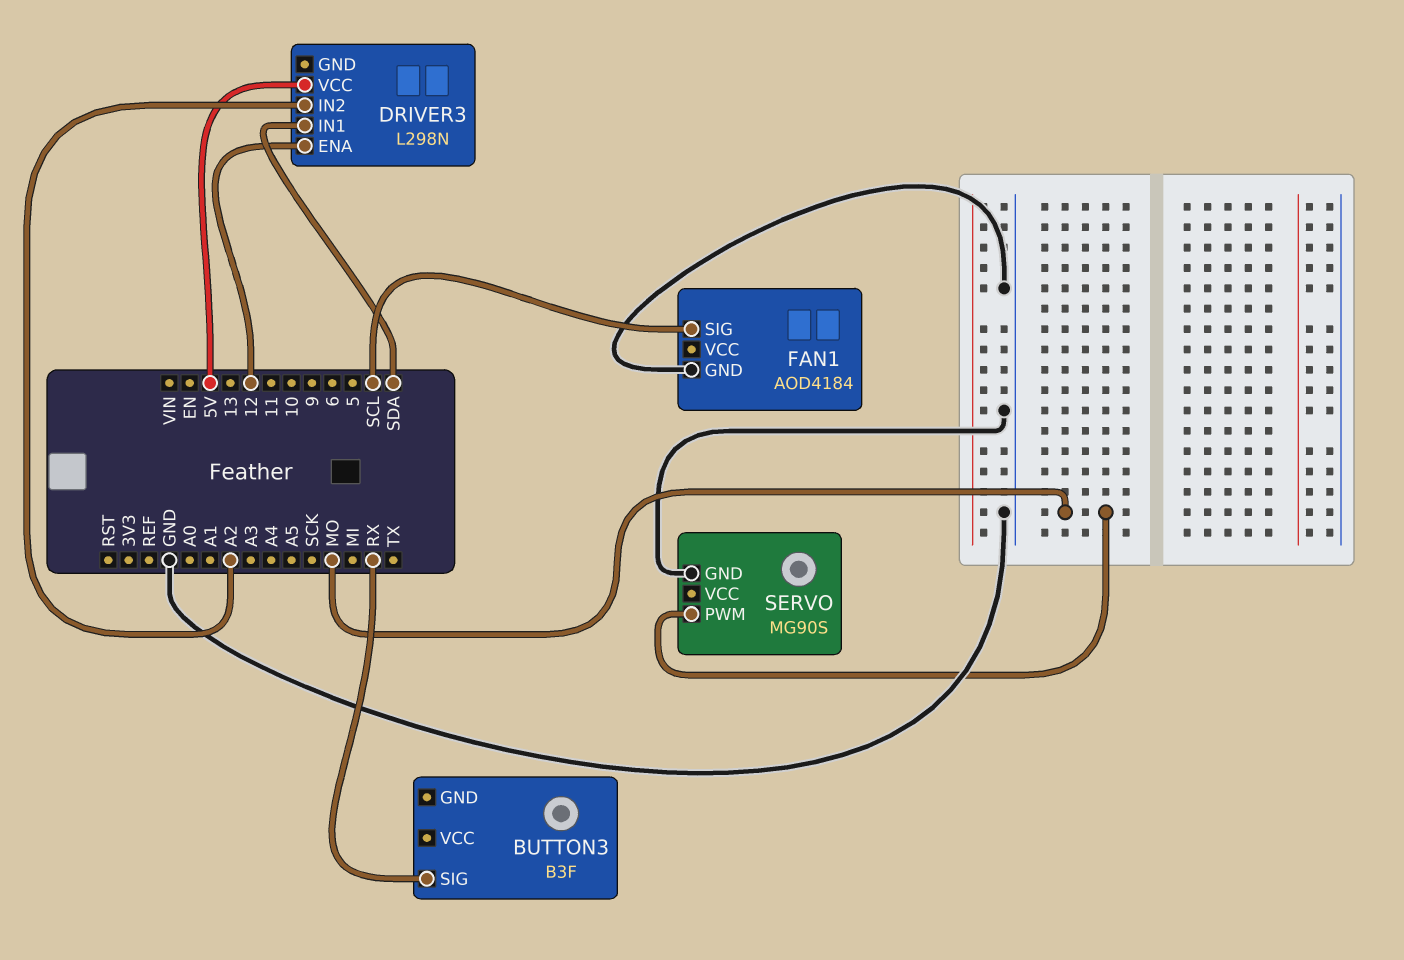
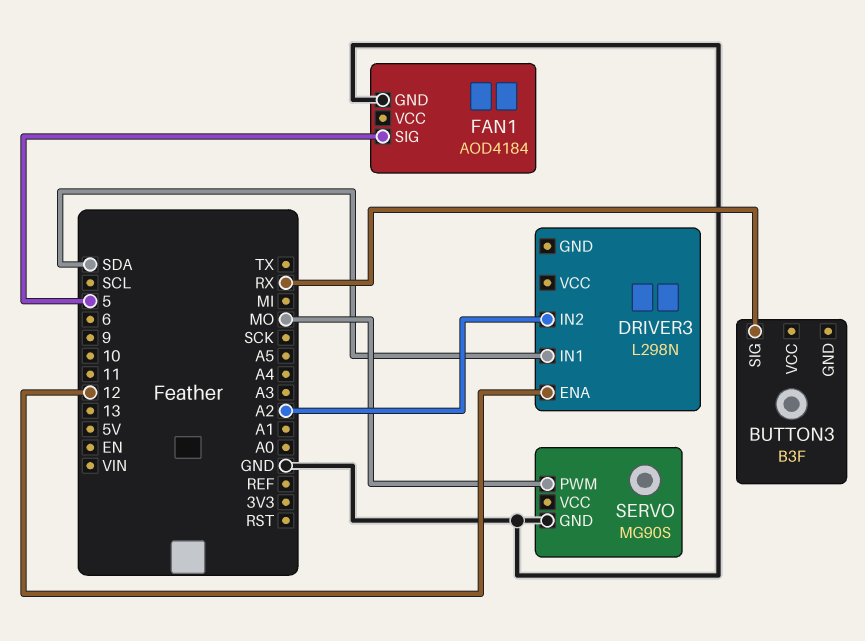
DRIVER3 pin VCC: 5V -> none
FAN1 pin SIG: SCL -> 5

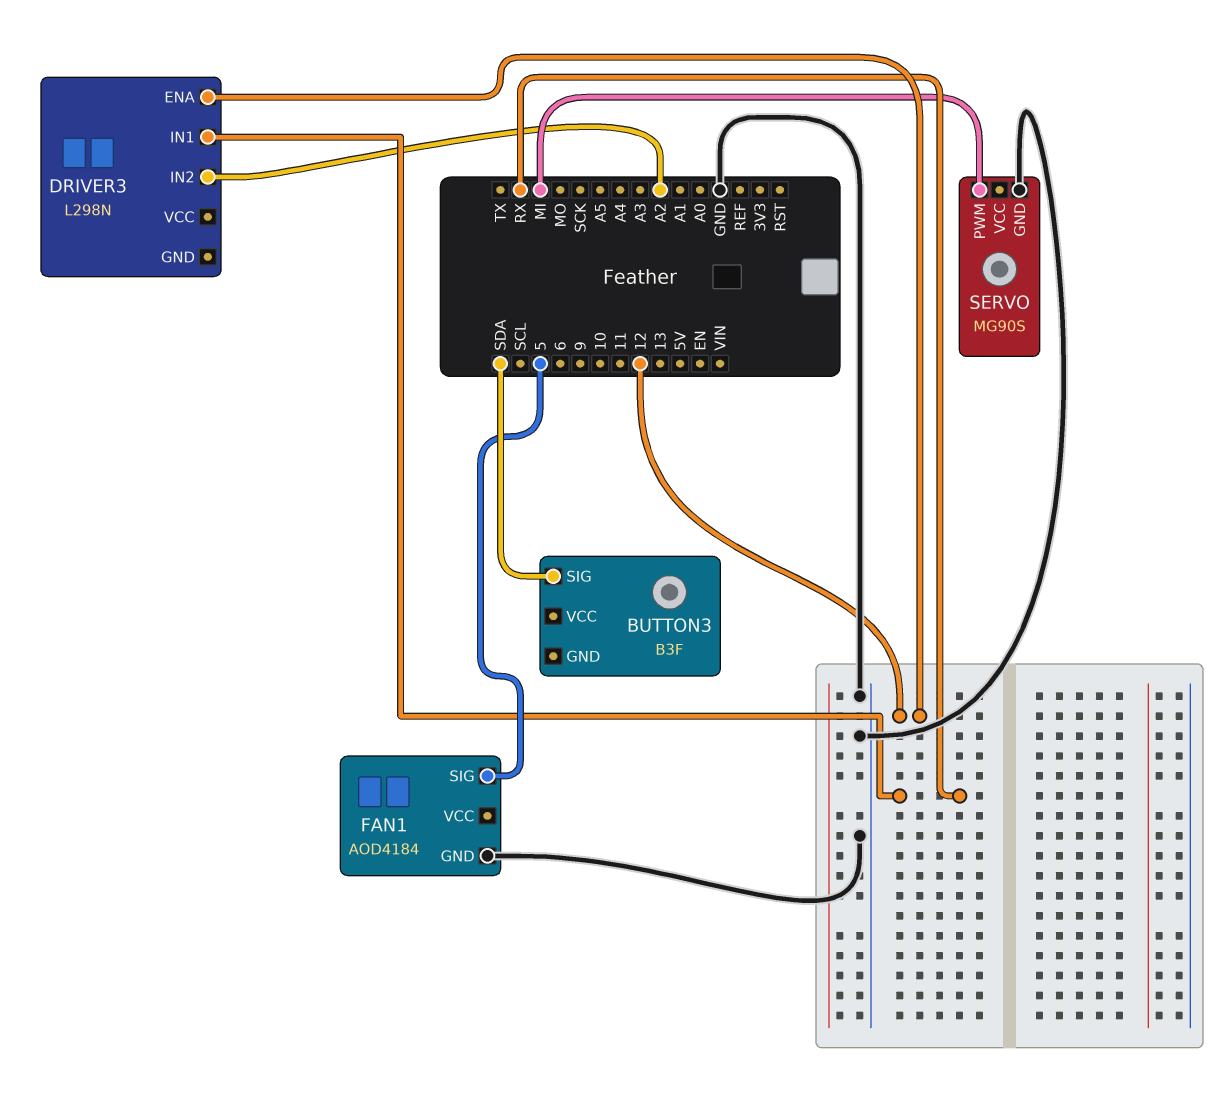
BUTTON3 pin SIG: RX -> SDA
DRIVER3 pin IN1: SDA -> RX
SERVO pin PWM: MO -> MI

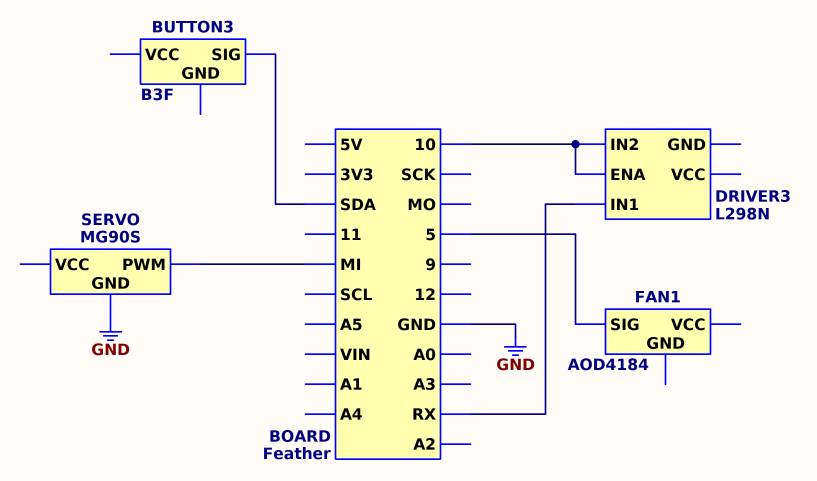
DRIVER3 pin ENA: 12 -> 10
DRIVER3 pin IN2: A2 -> 10
FAN1 pin GND: GND -> none

